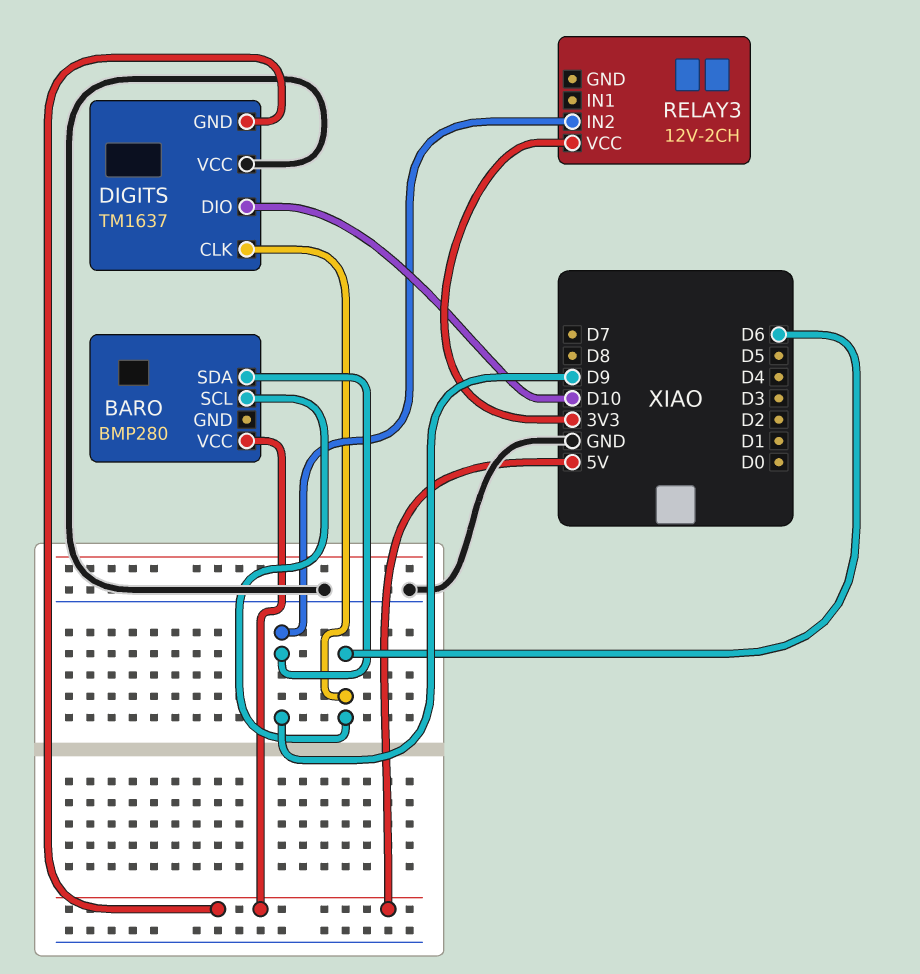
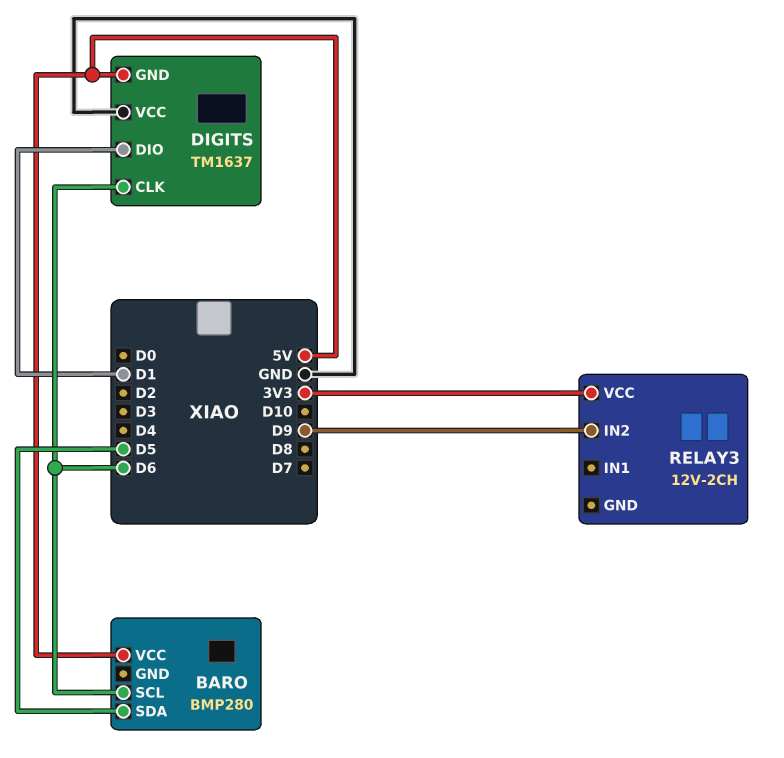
BARO pin SDA: D9 -> D5
DIGITS pin DIO: D10 -> D1

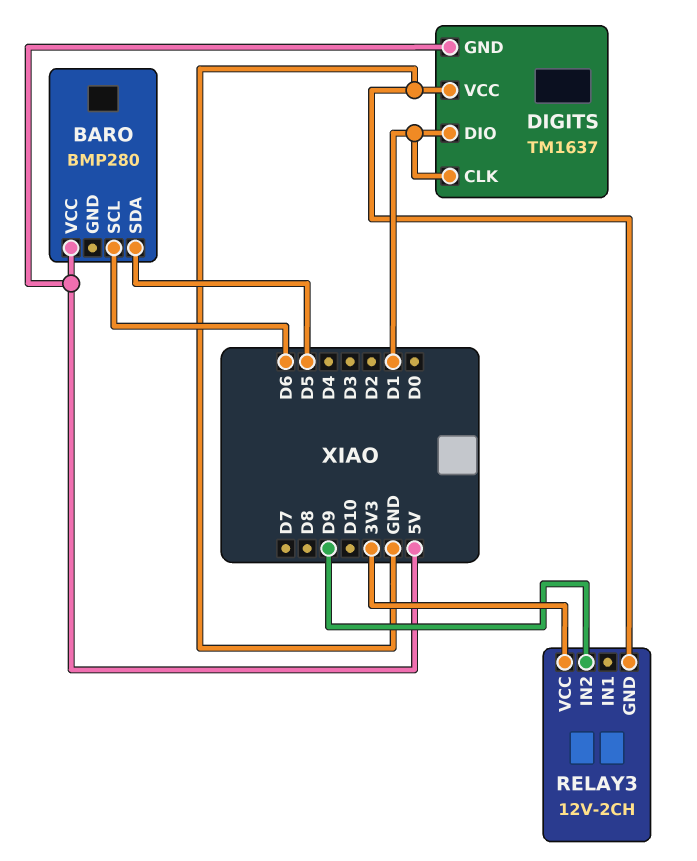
DIGITS pin CLK: D6 -> D1
RELAY3 pin GND: none -> GND

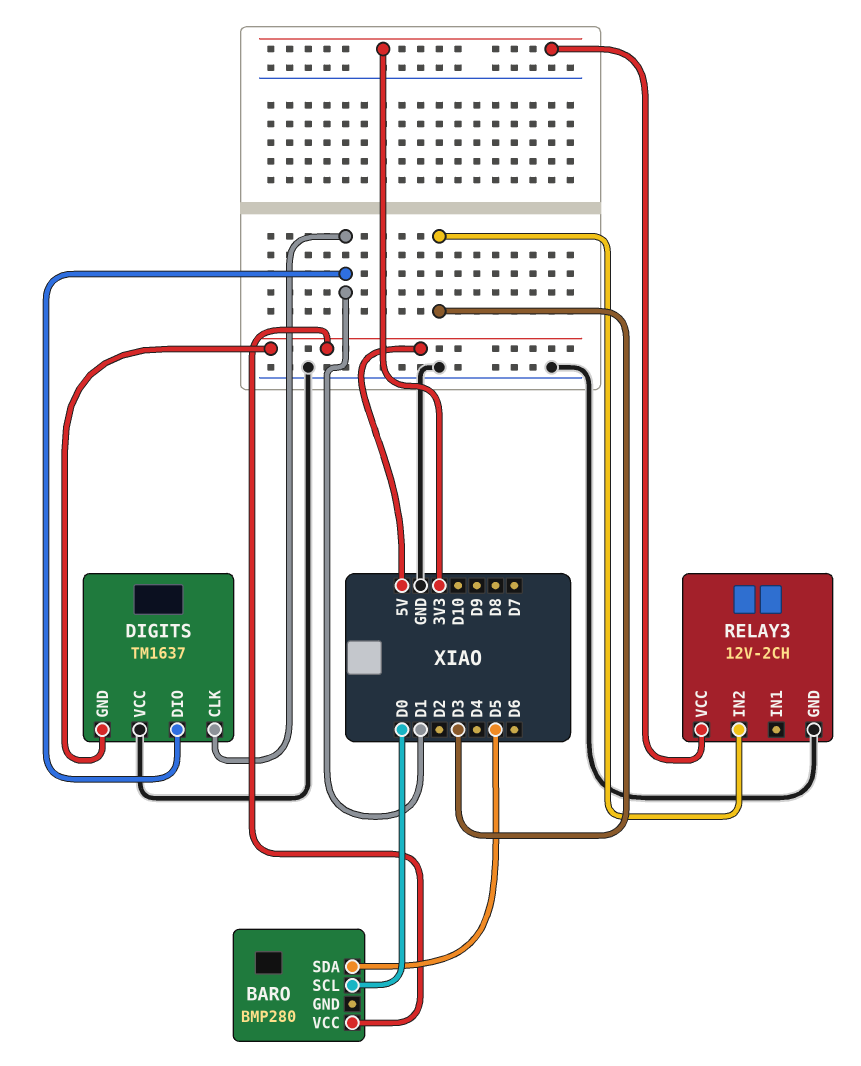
BARO pin SCL: D6 -> D0
RELAY3 pin IN2: D9 -> D3

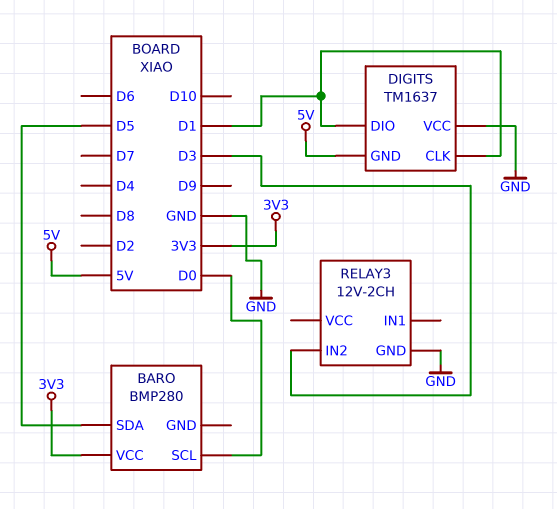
BARO pin VCC: 5V -> 3V3
RELAY3 pin VCC: 3V3 -> none

